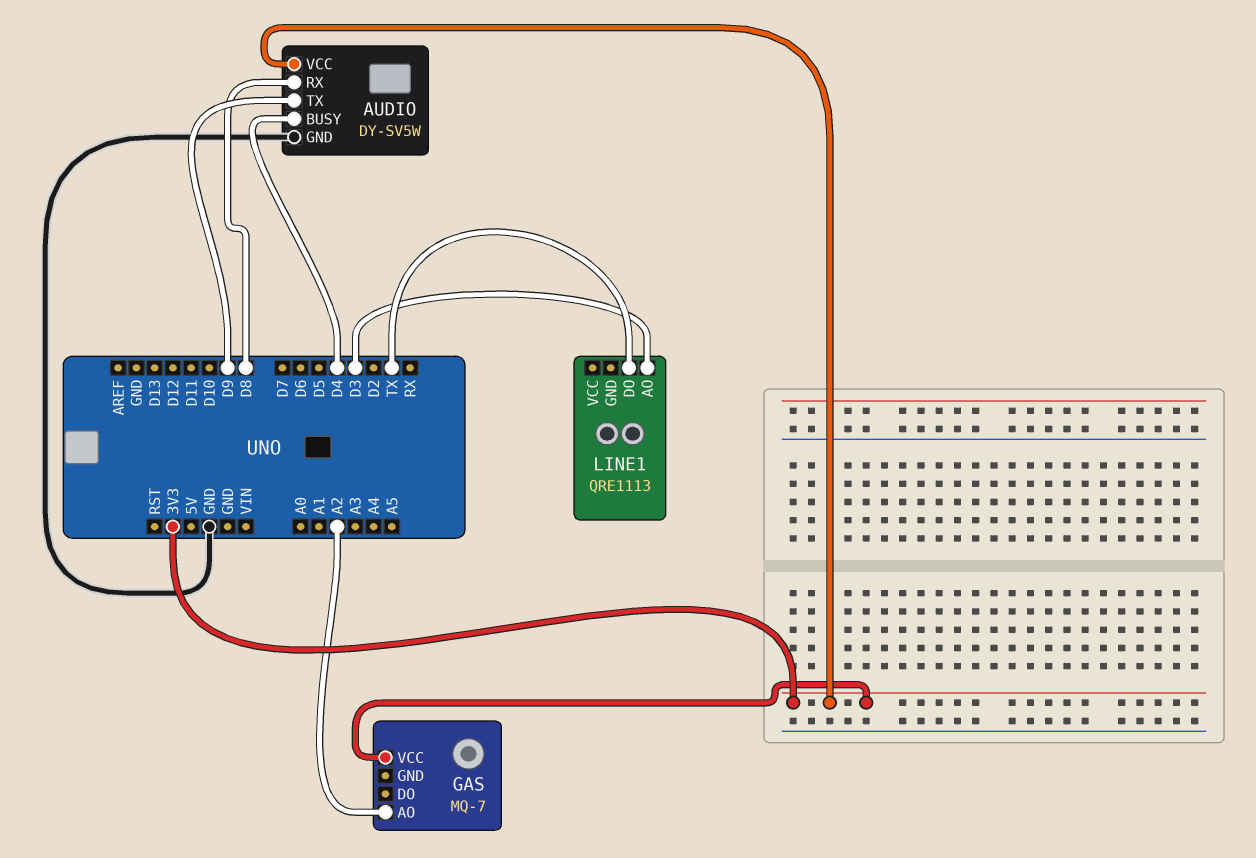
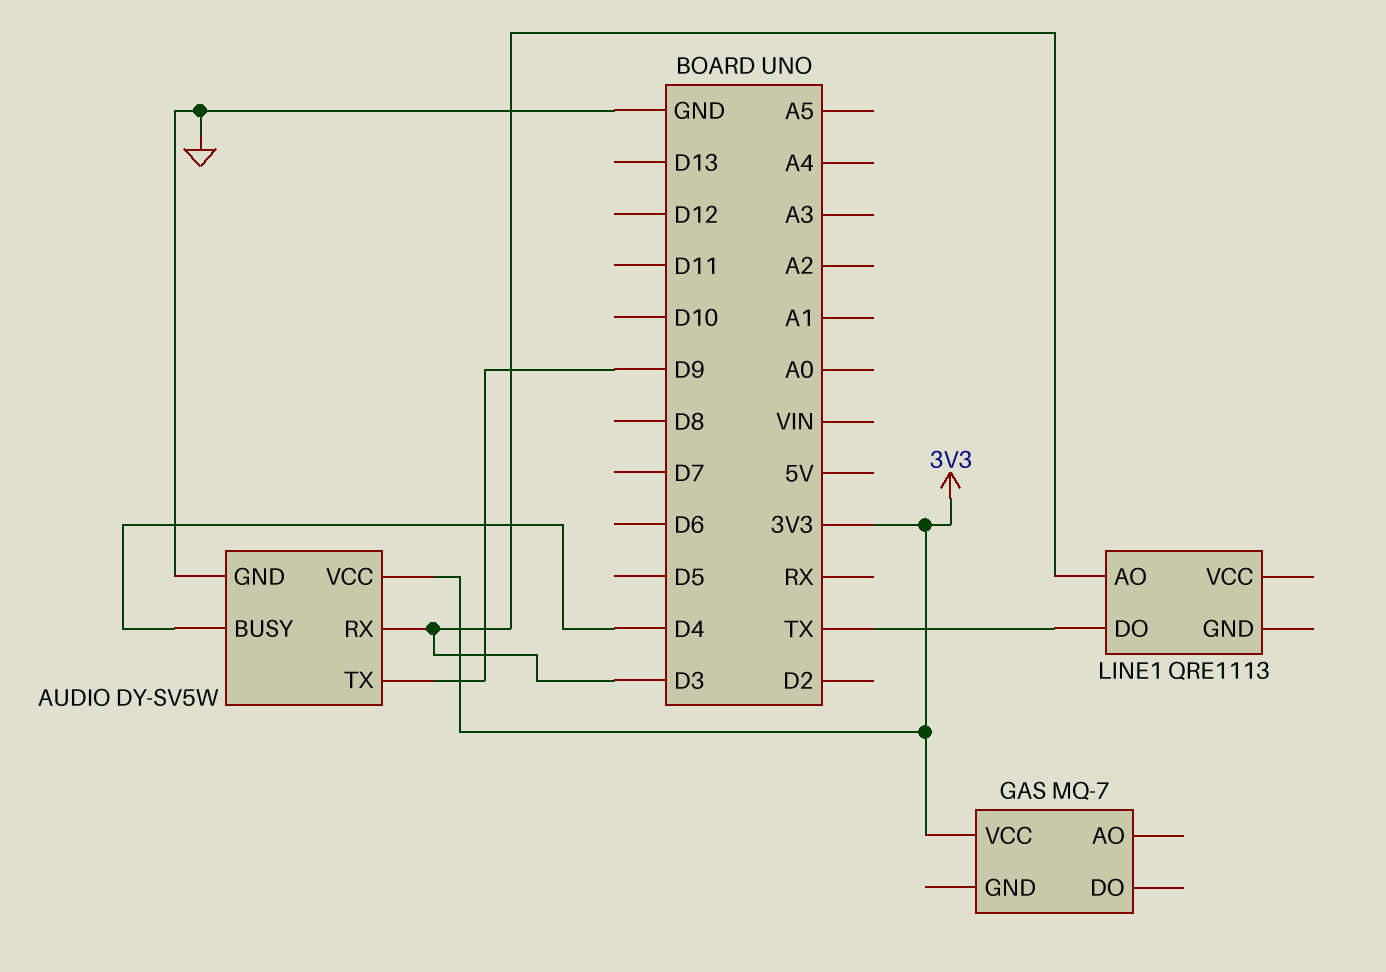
AUDIO pin RX: D8 -> D3
GAS pin AO: A2 -> none

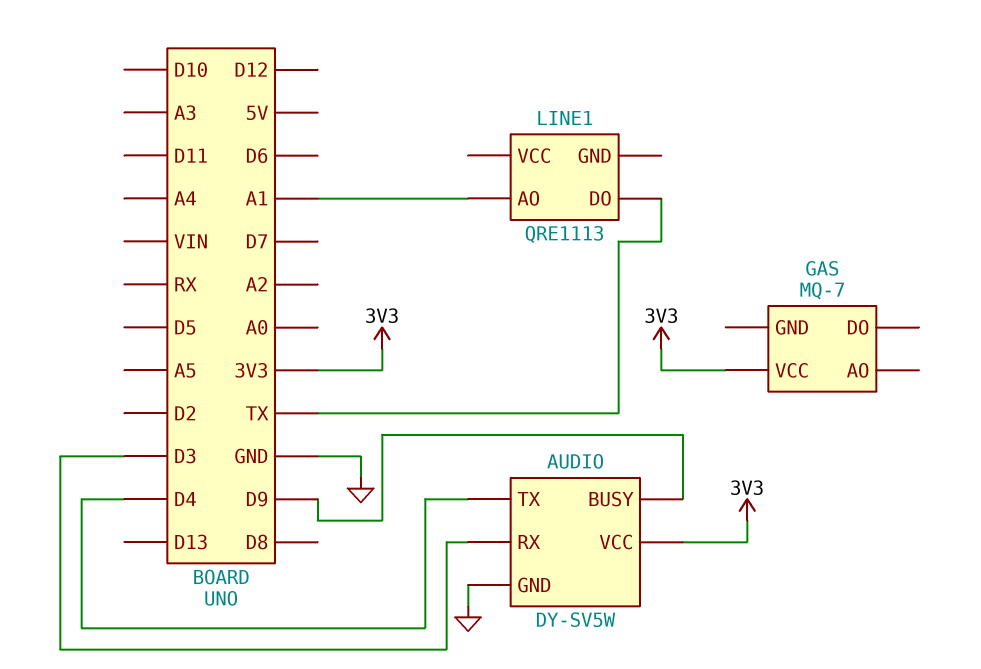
AUDIO pin BUSY: D4 -> D9
AUDIO pin TX: D9 -> D4
LINE1 pin AO: D3 -> A1

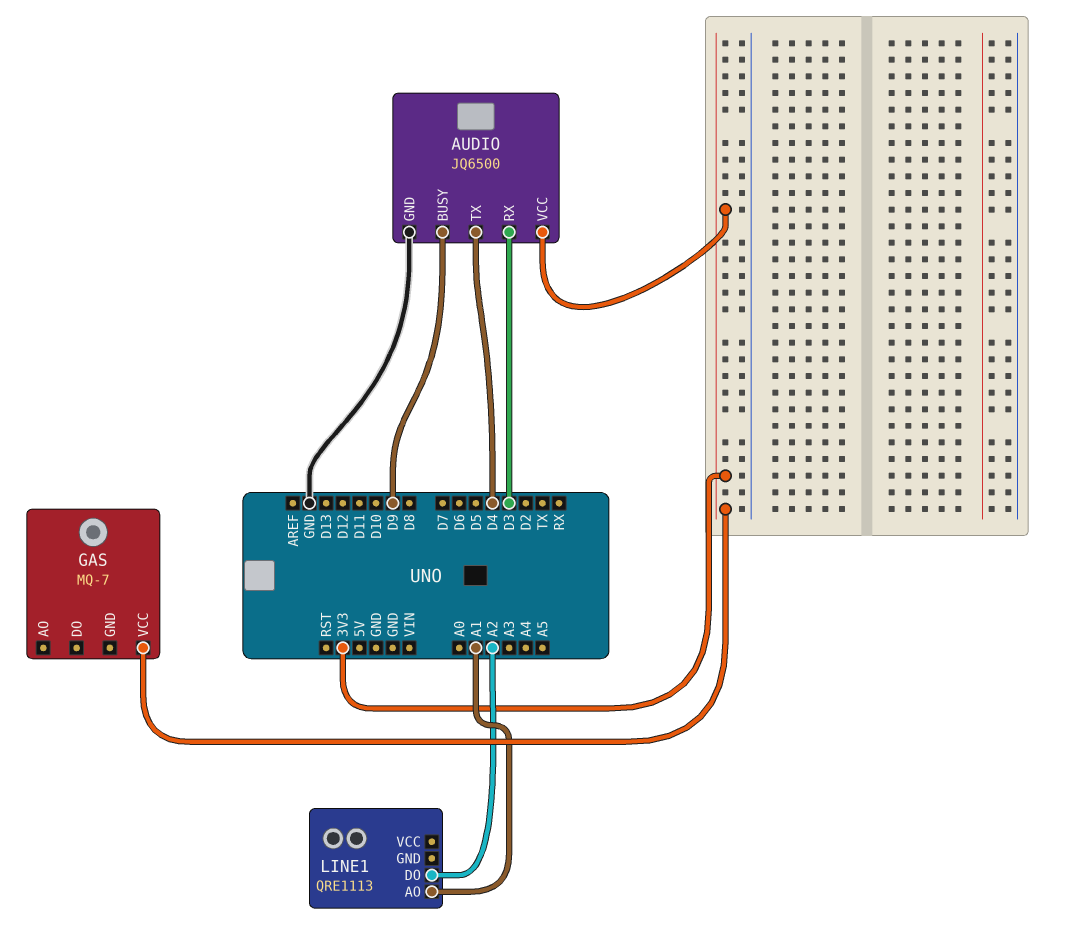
AUDIO: DY-SV5W -> JQ6500
LINE1 pin DO: TX -> A2

